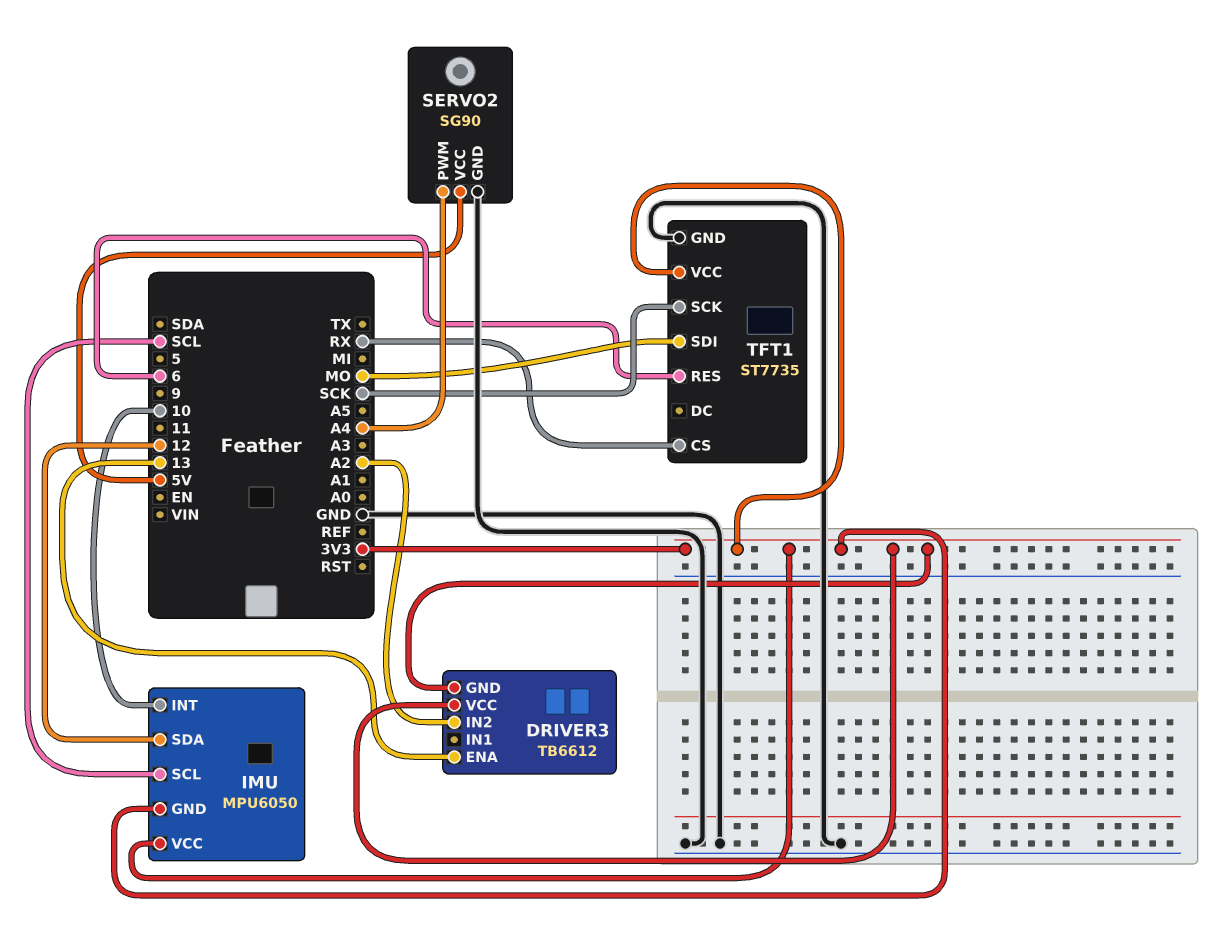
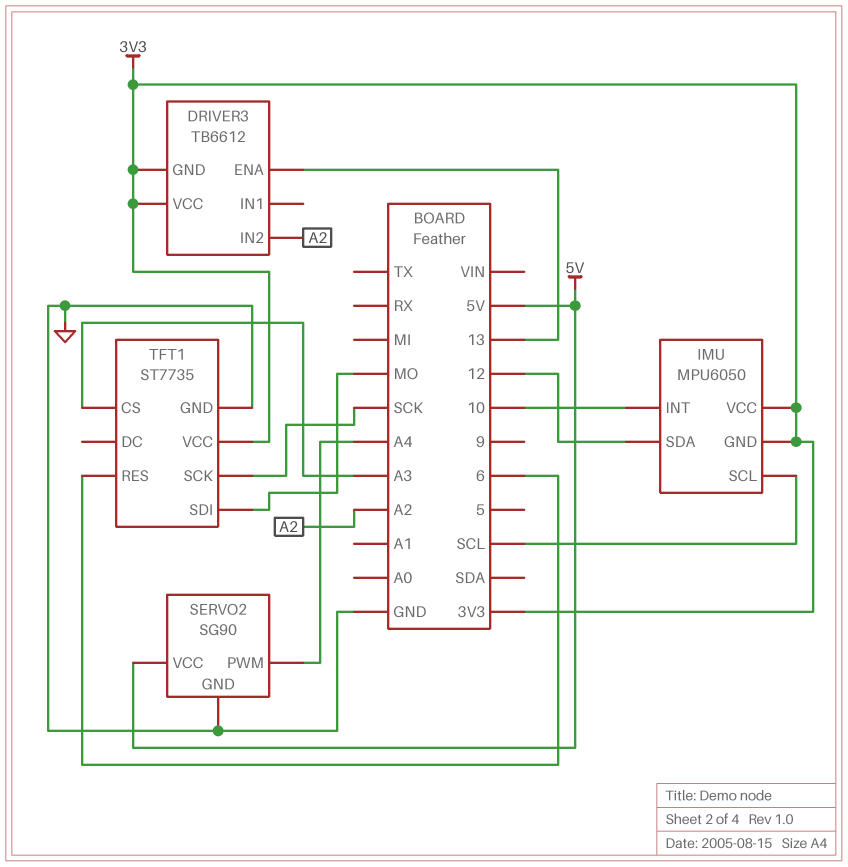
TFT1 pin CS: RX -> A3

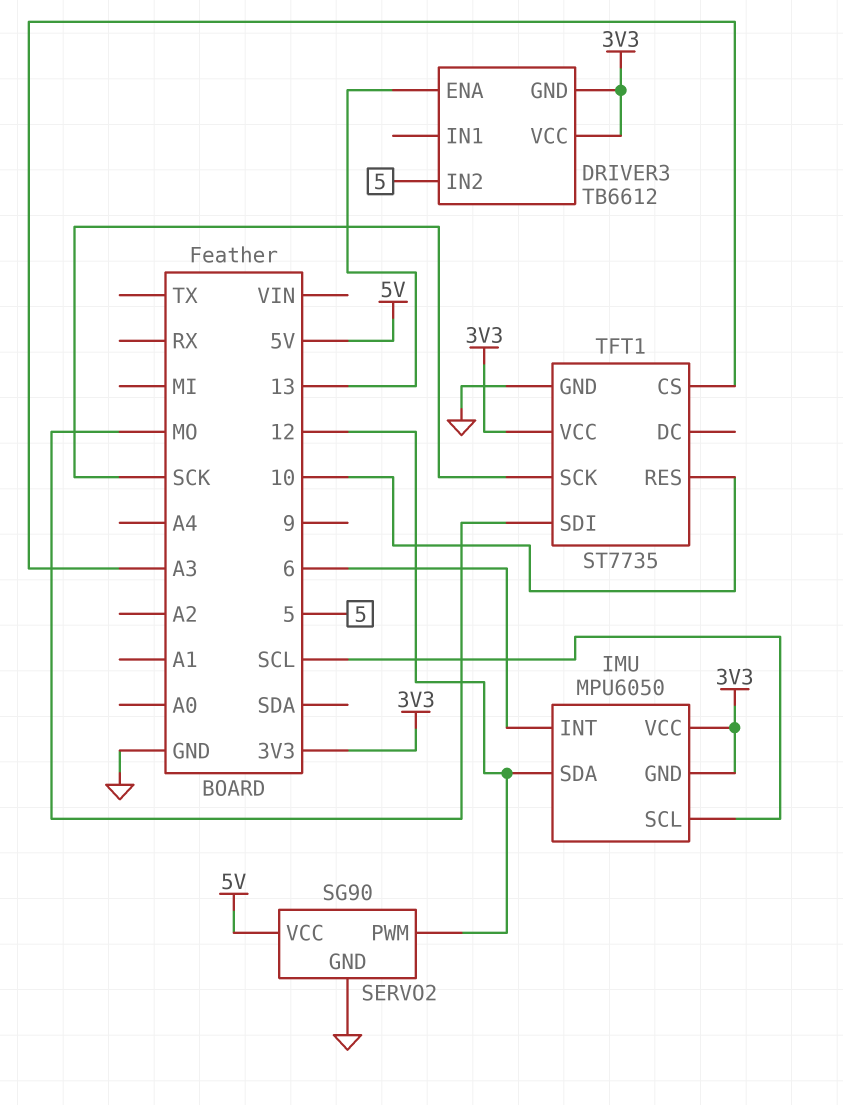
DRIVER3 pin IN2: A2 -> 5
IMU pin INT: 10 -> 6
SERVO2 pin PWM: A4 -> 12
TFT1 pin RES: 6 -> 10

